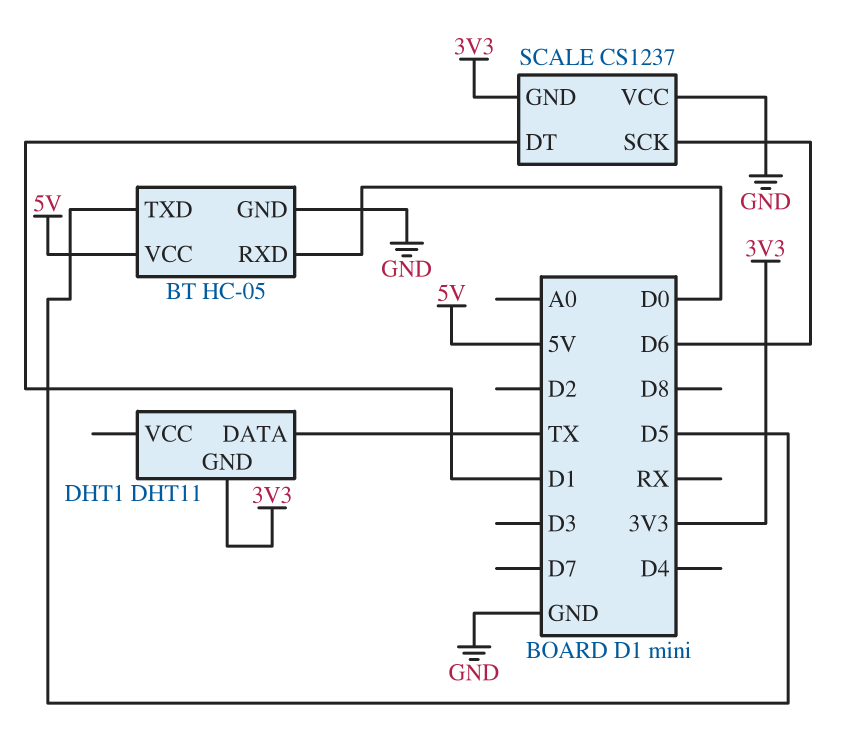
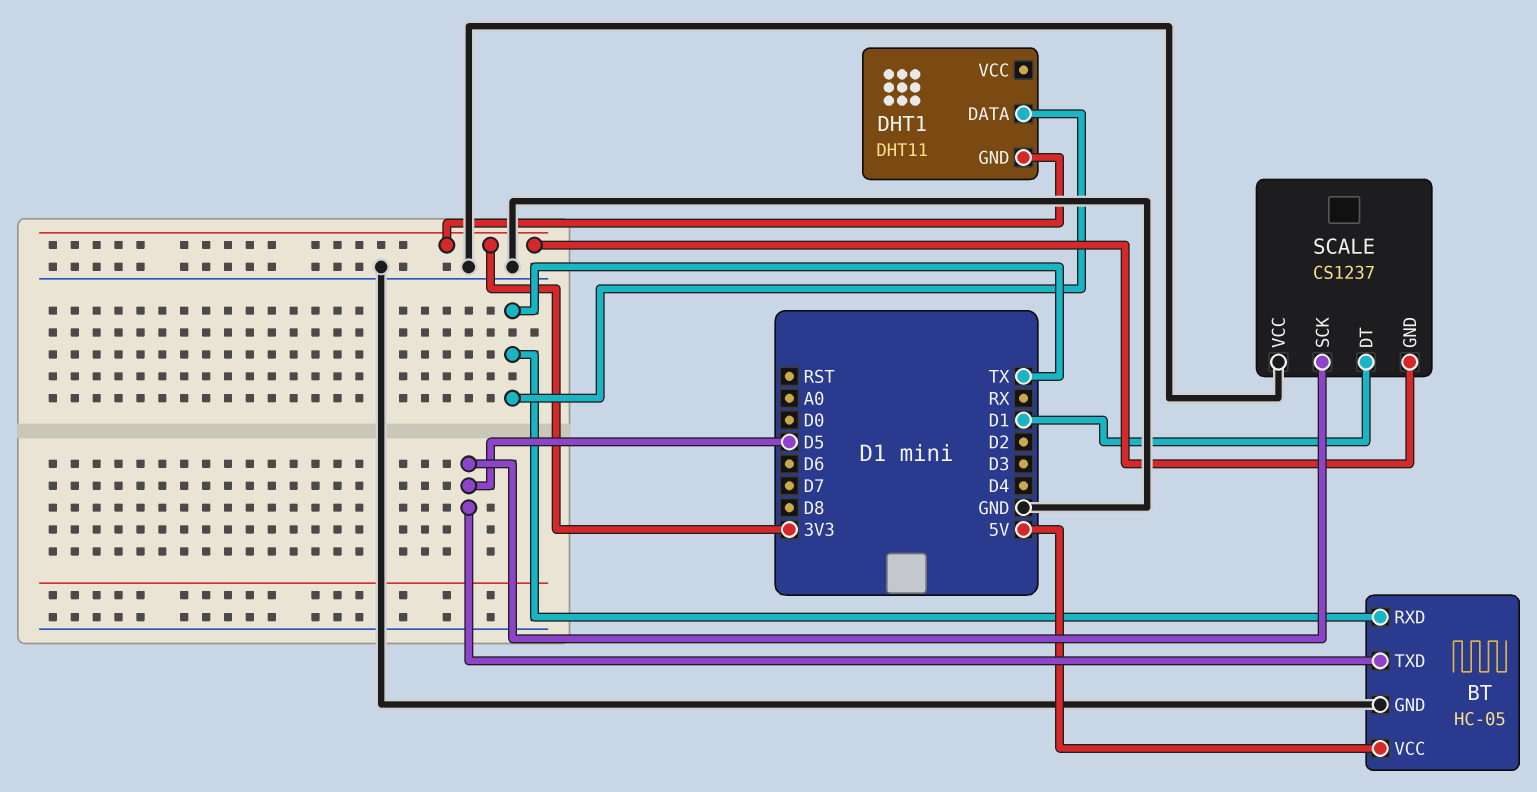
BT pin RXD: D0 -> TX
SCALE pin SCK: D6 -> D5

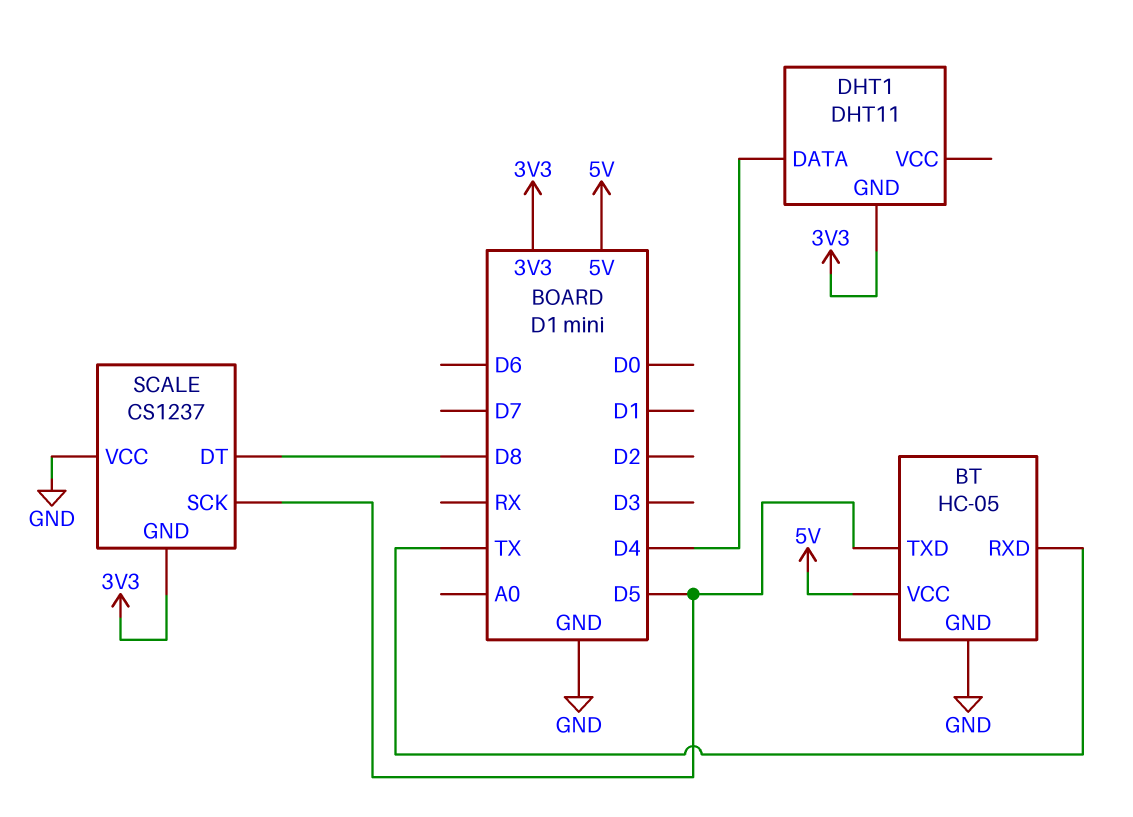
DHT1 pin DATA: TX -> D4
SCALE pin DT: D1 -> D8

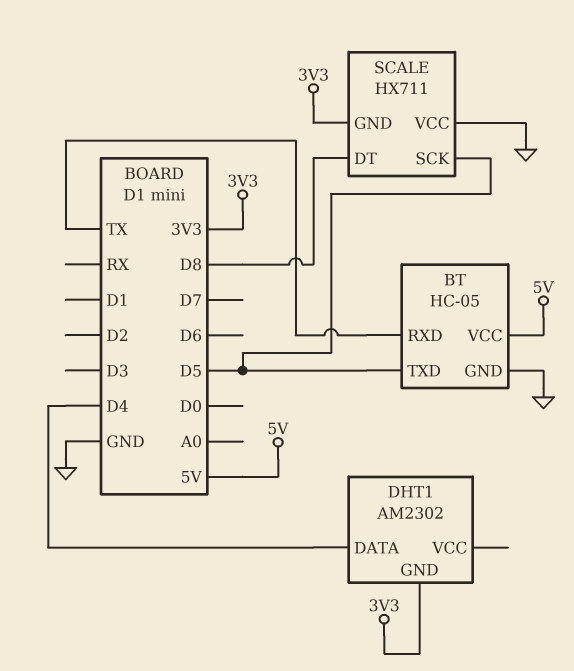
DHT1: DHT11 -> AM2302
SCALE: CS1237 -> HX711

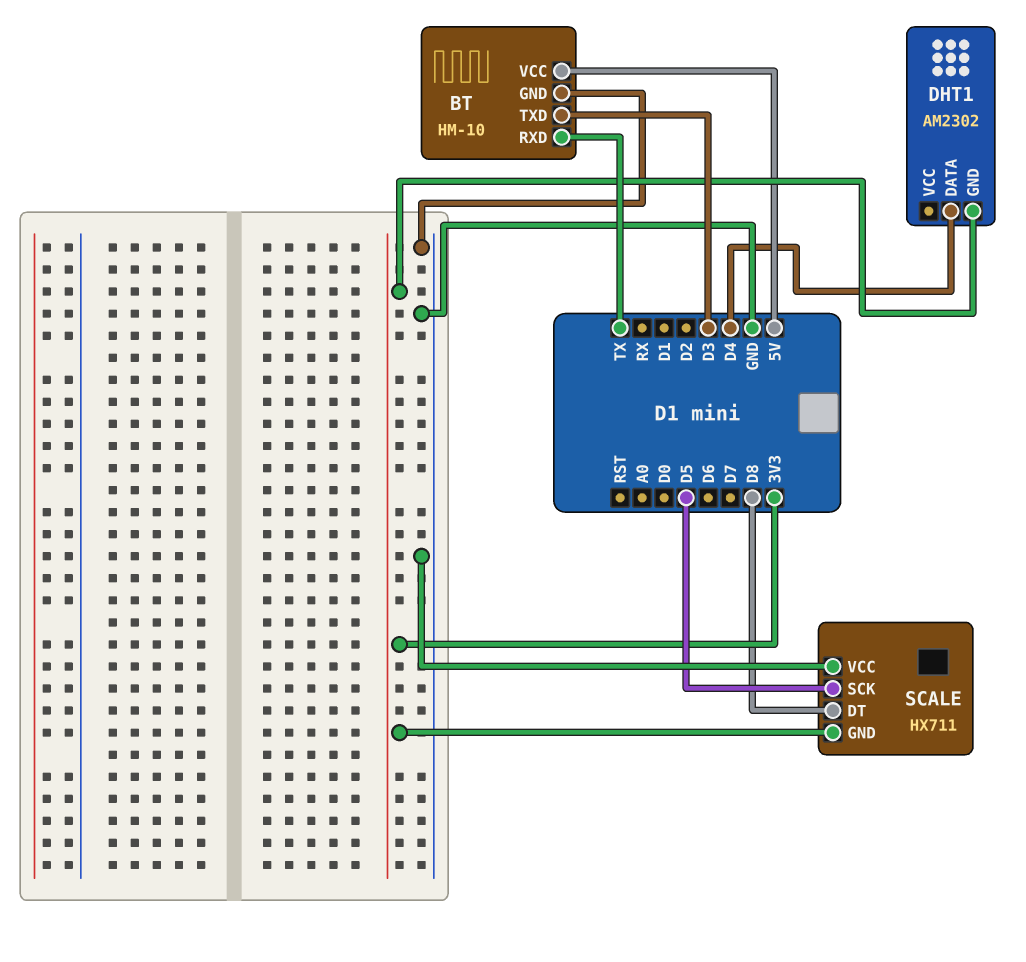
BT: HC-05 -> HM-10
BT pin TXD: D5 -> D3

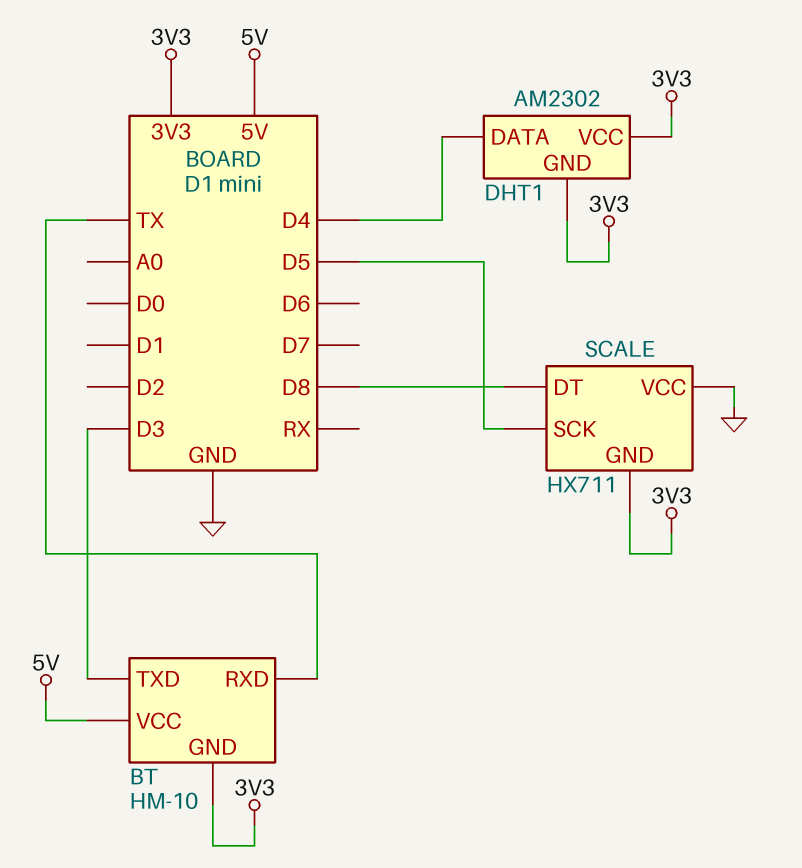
BT pin GND: GND -> 3V3
DHT1 pin VCC: none -> 3V3

